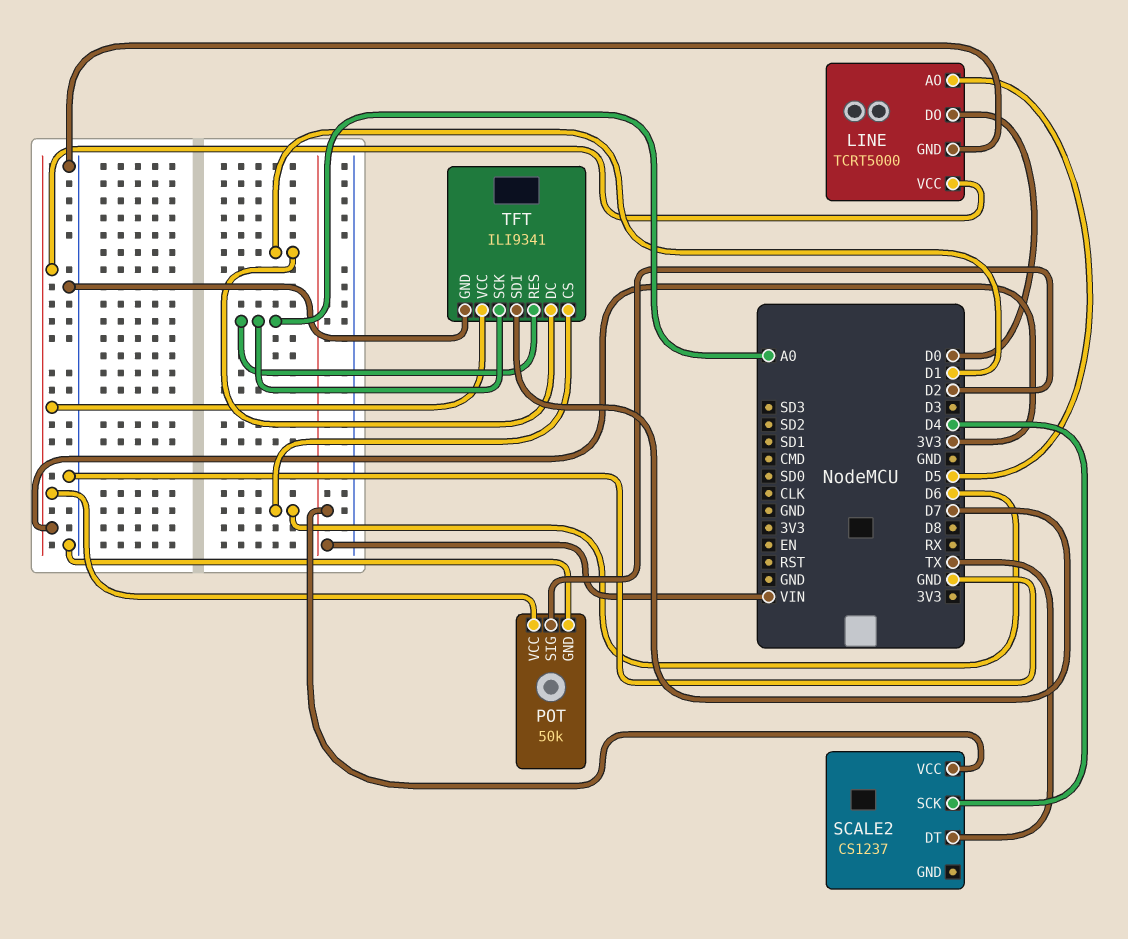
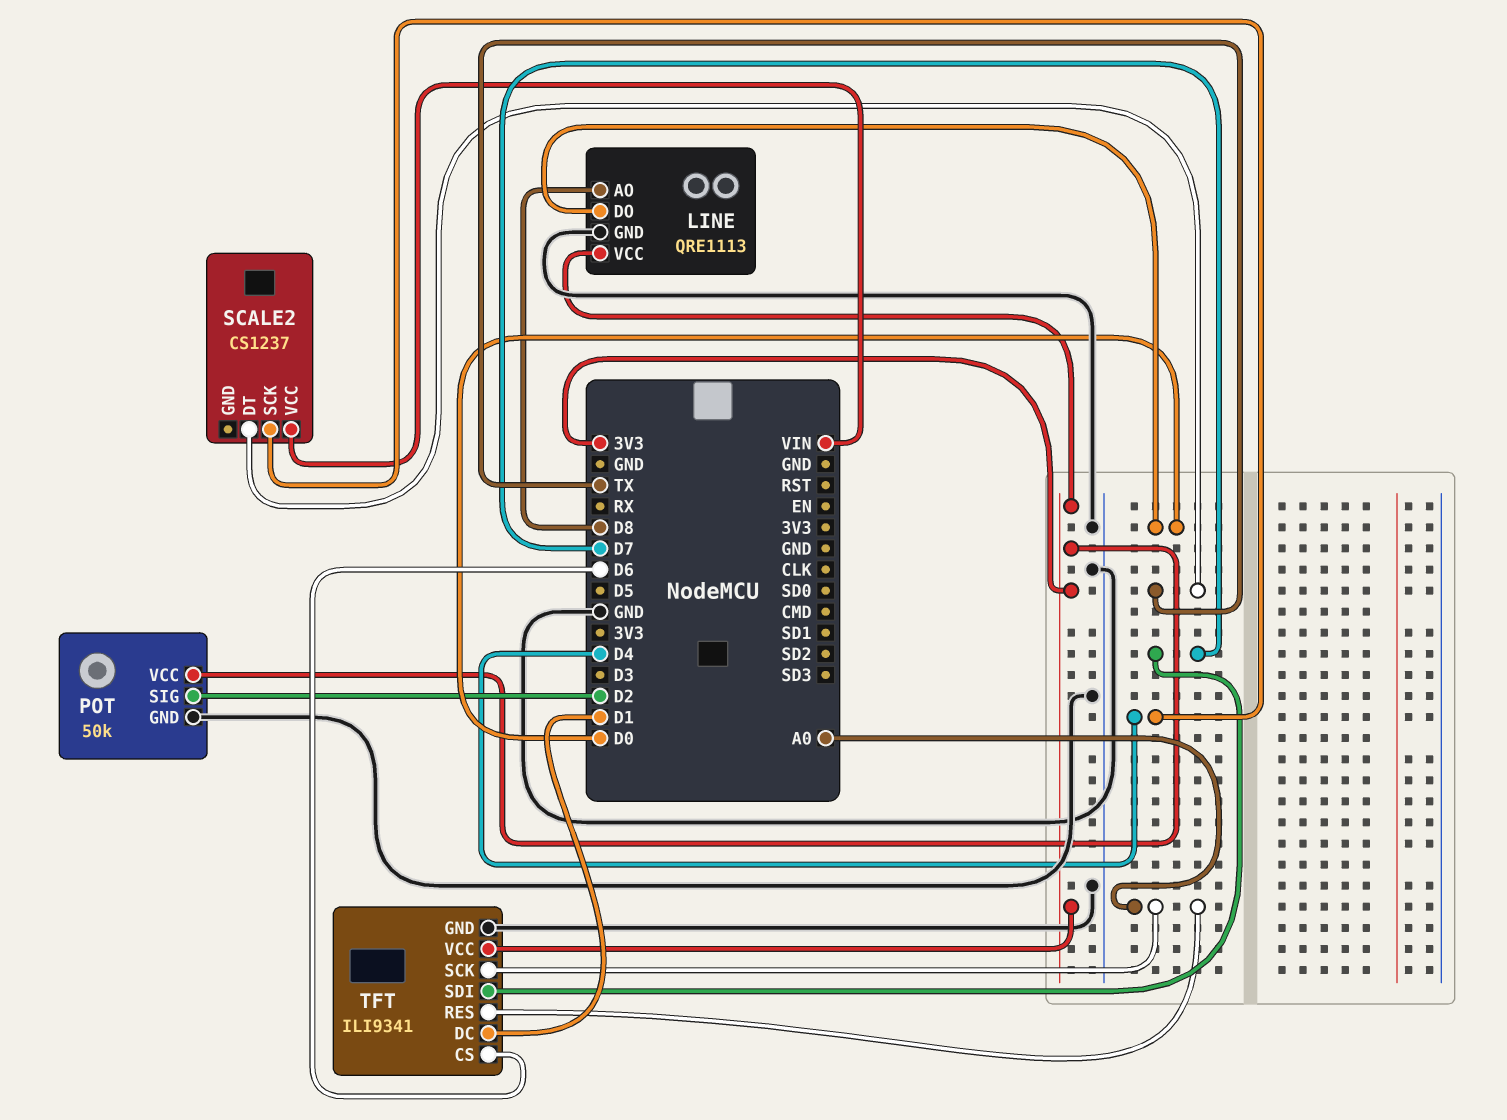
LINE: TCRT5000 -> QRE1113
LINE pin AO: D5 -> D8

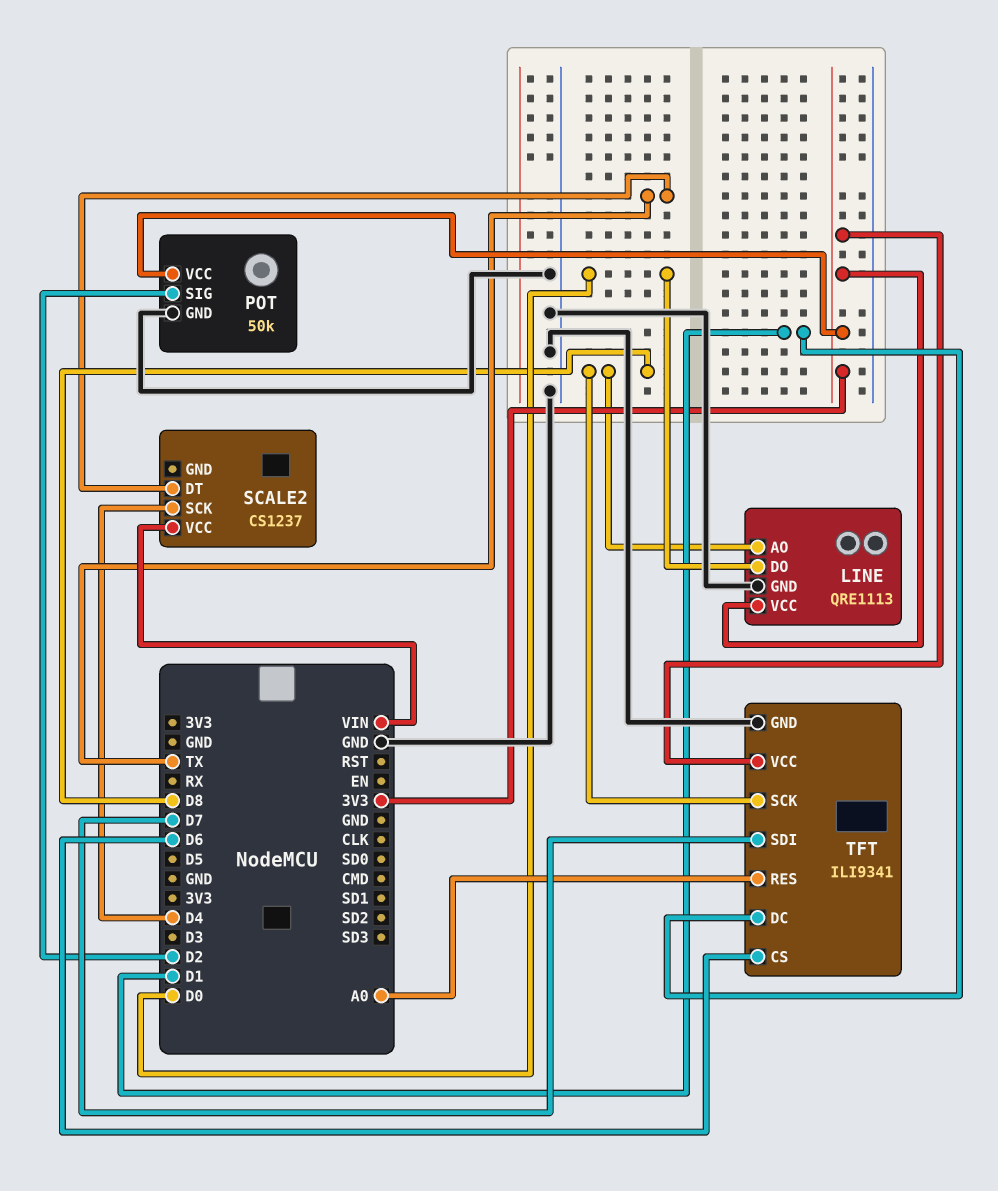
TFT pin SCK: A0 -> D8

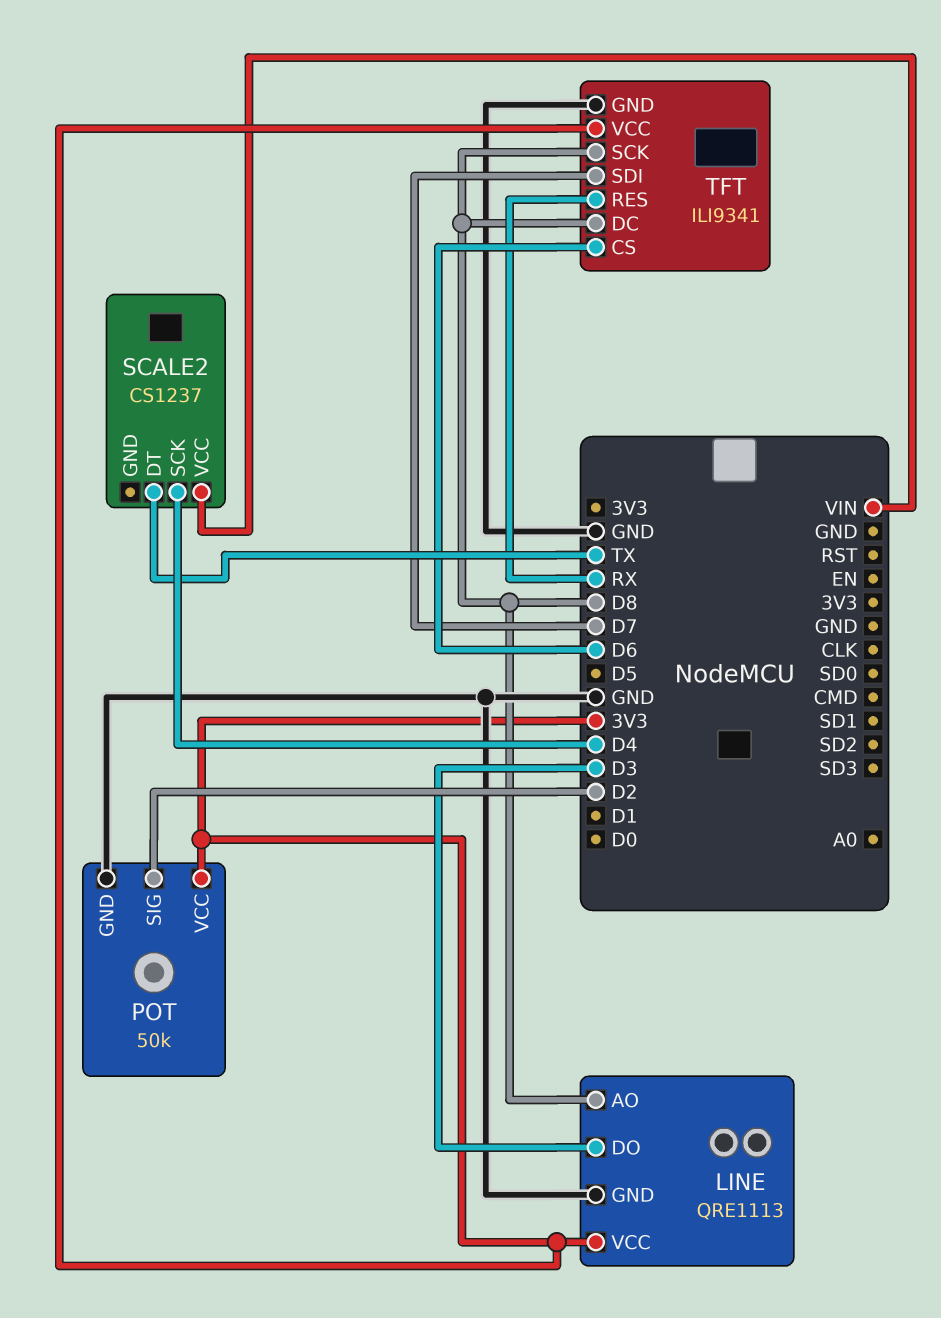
LINE pin DO: D0 -> D3
TFT pin DC: D1 -> D8
TFT pin RES: A0 -> RX

